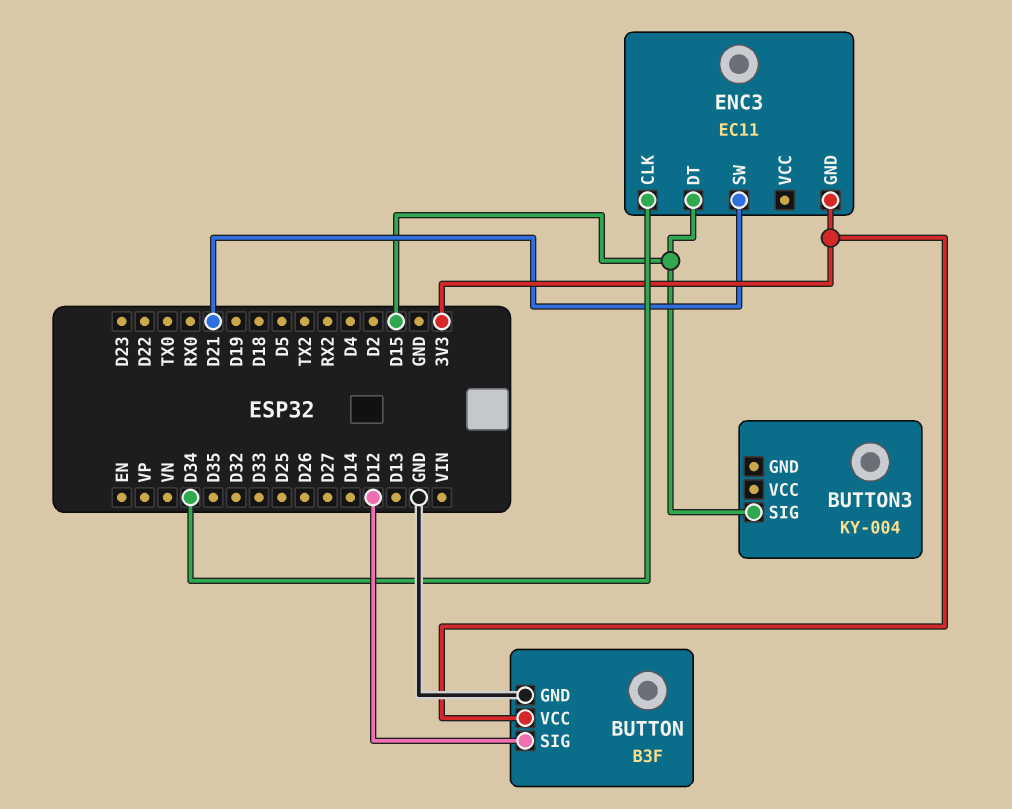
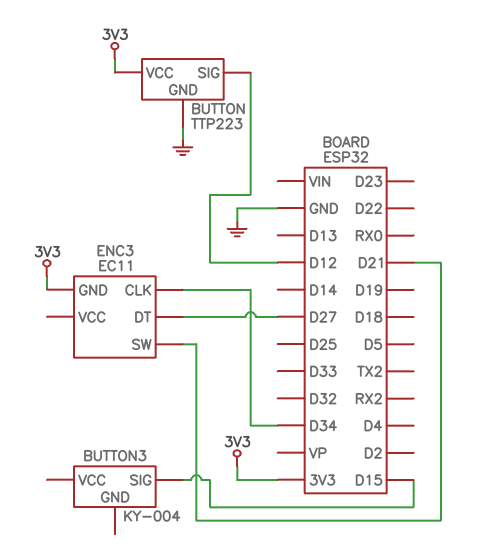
BUTTON: B3F -> TTP223
ENC3 pin DT: D15 -> D27

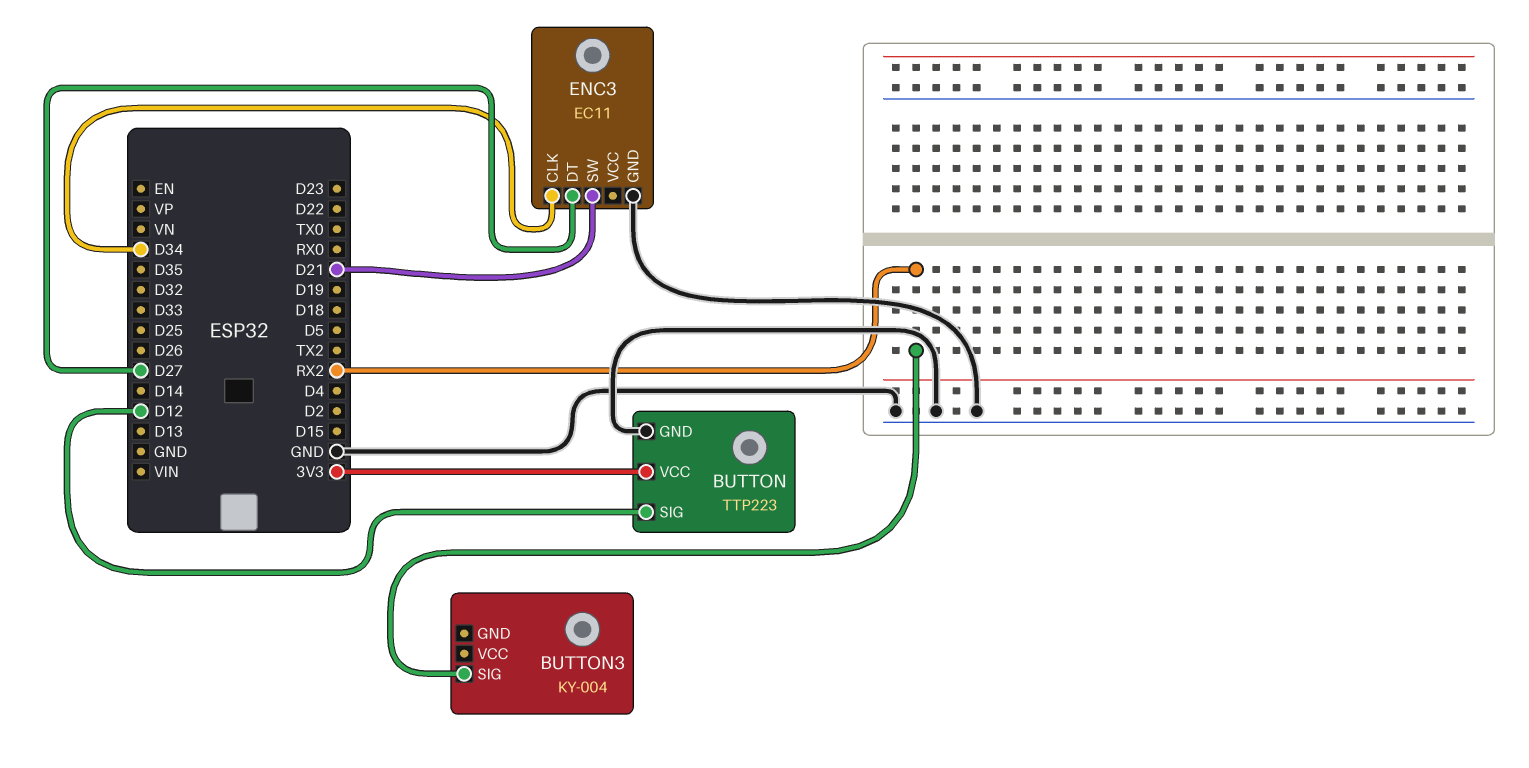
BUTTON3 pin SIG: D15 -> RX2
ENC3 pin GND: 3V3 -> GND

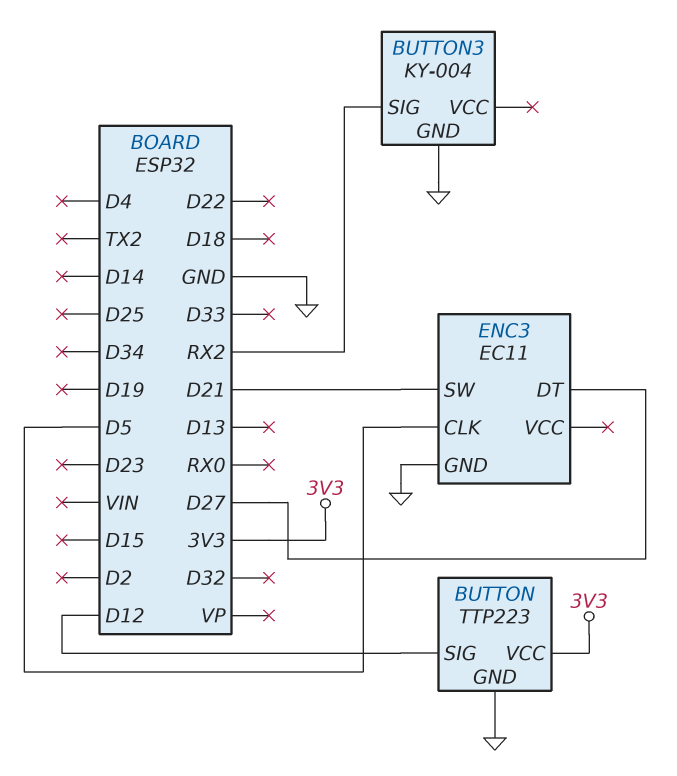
BUTTON3 pin GND: none -> GND
ENC3 pin CLK: D34 -> D5

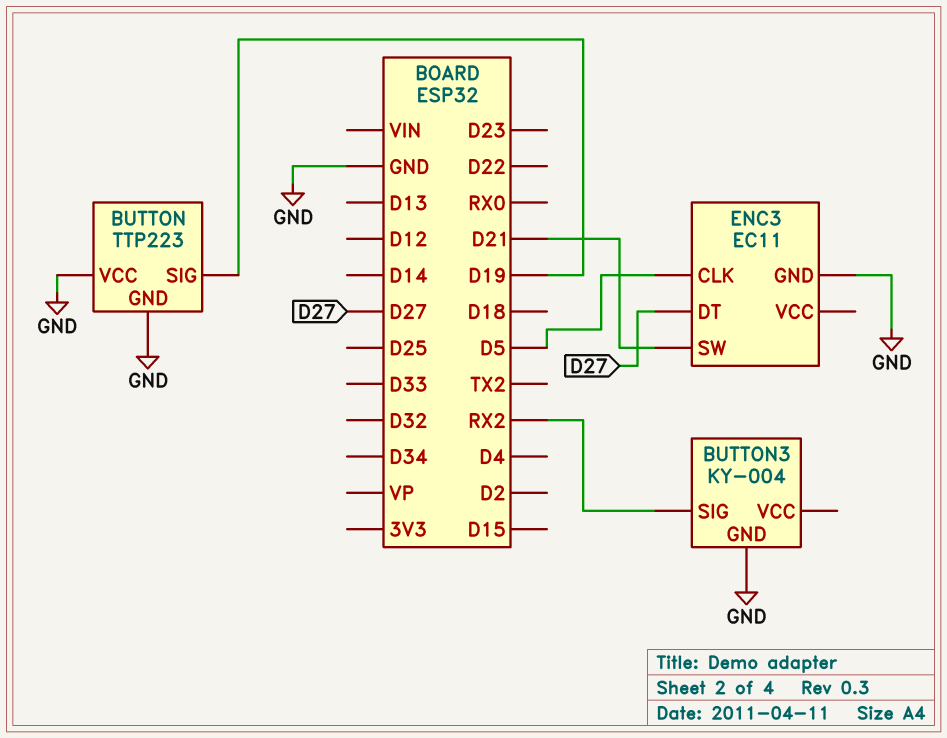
BUTTON pin SIG: D12 -> D19
BUTTON pin VCC: 3V3 -> GND

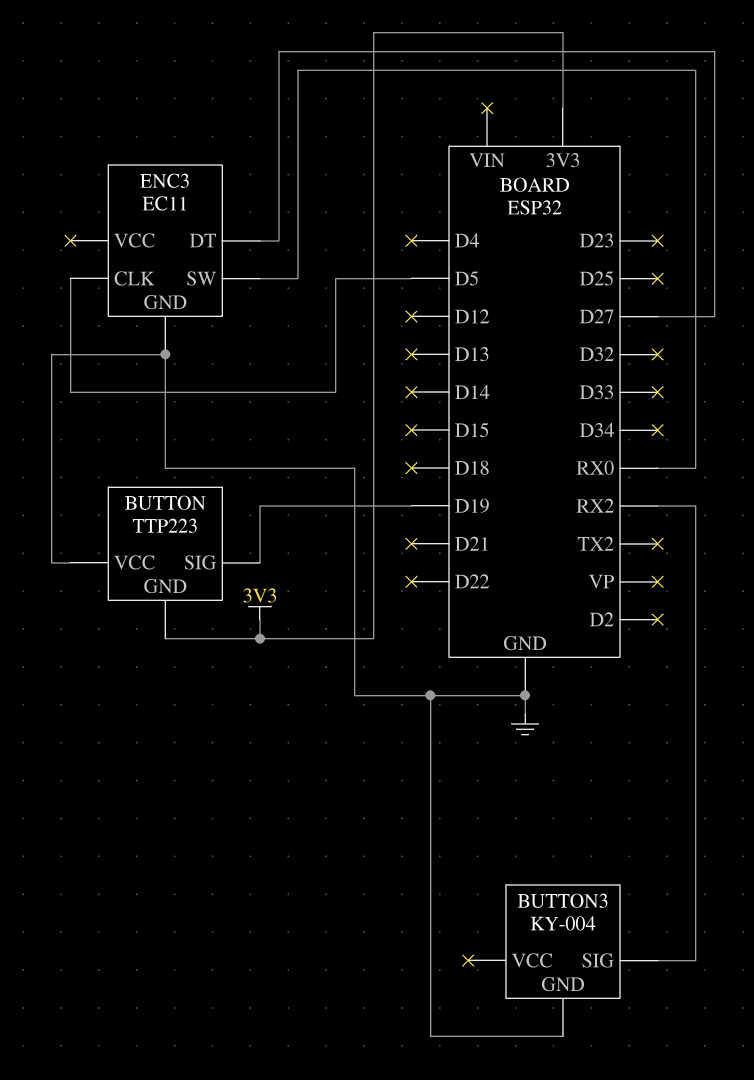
BUTTON pin GND: GND -> 3V3
ENC3 pin SW: D21 -> RX0

